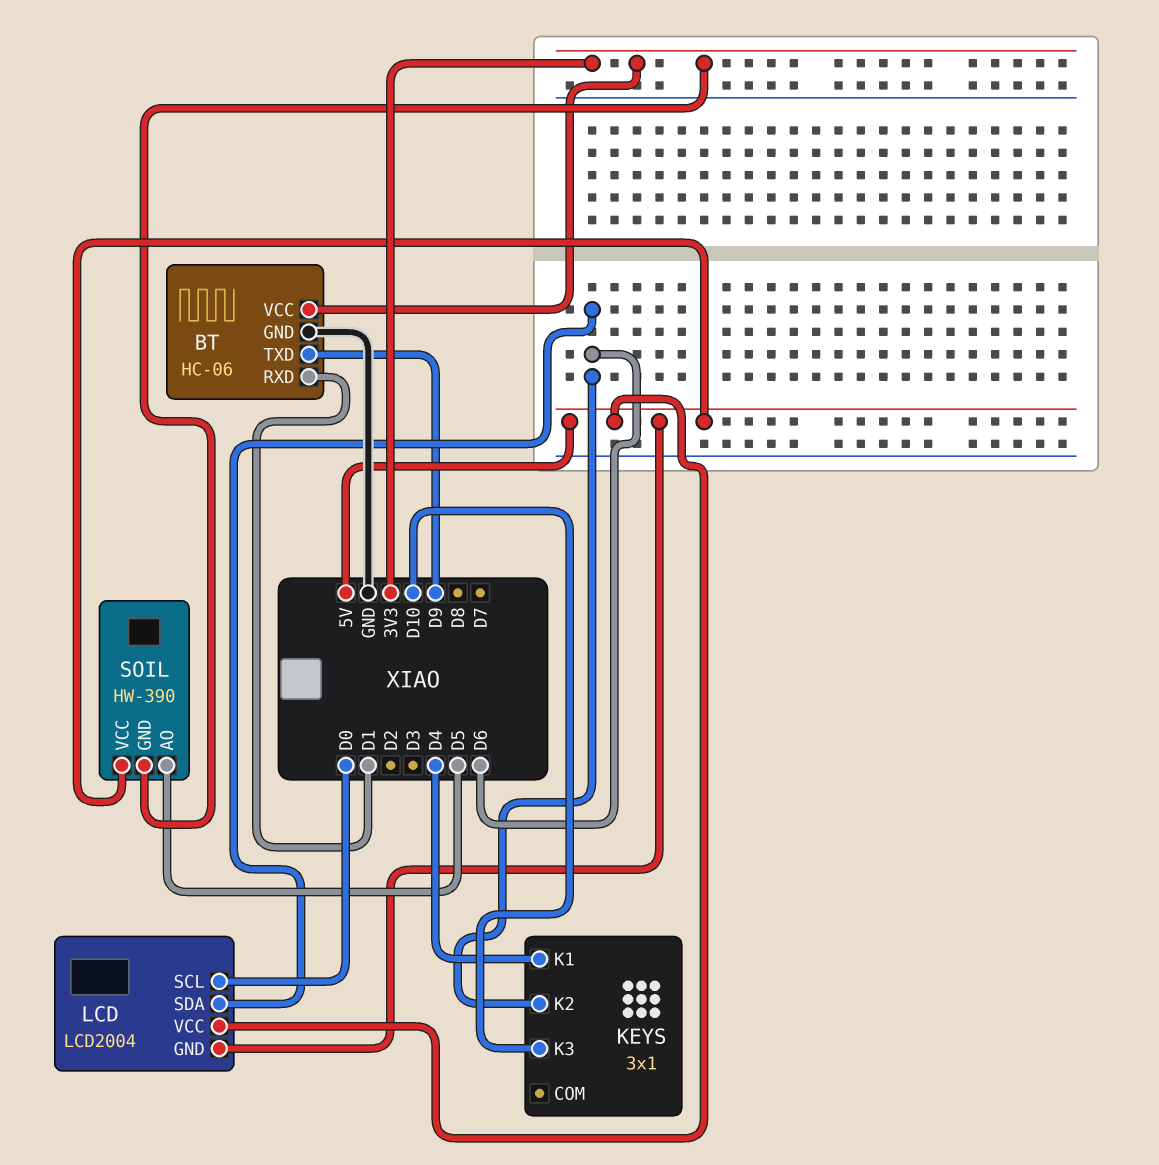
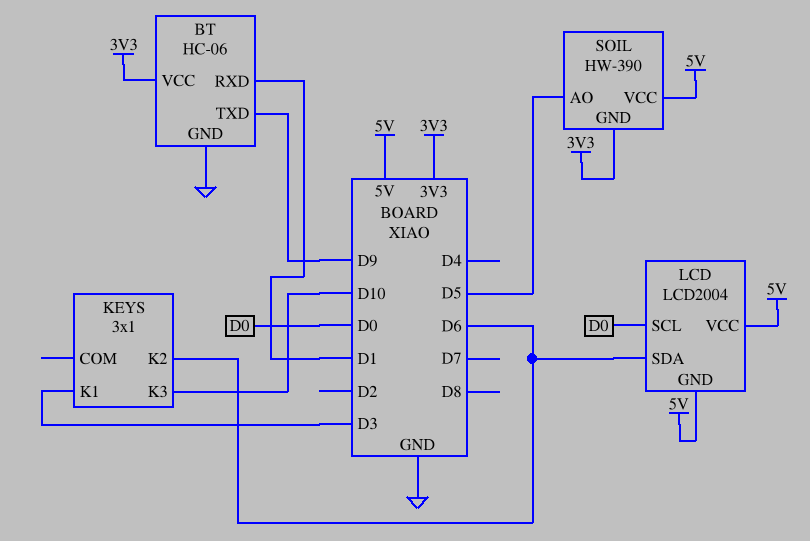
KEYS pin K1: D4 -> D3

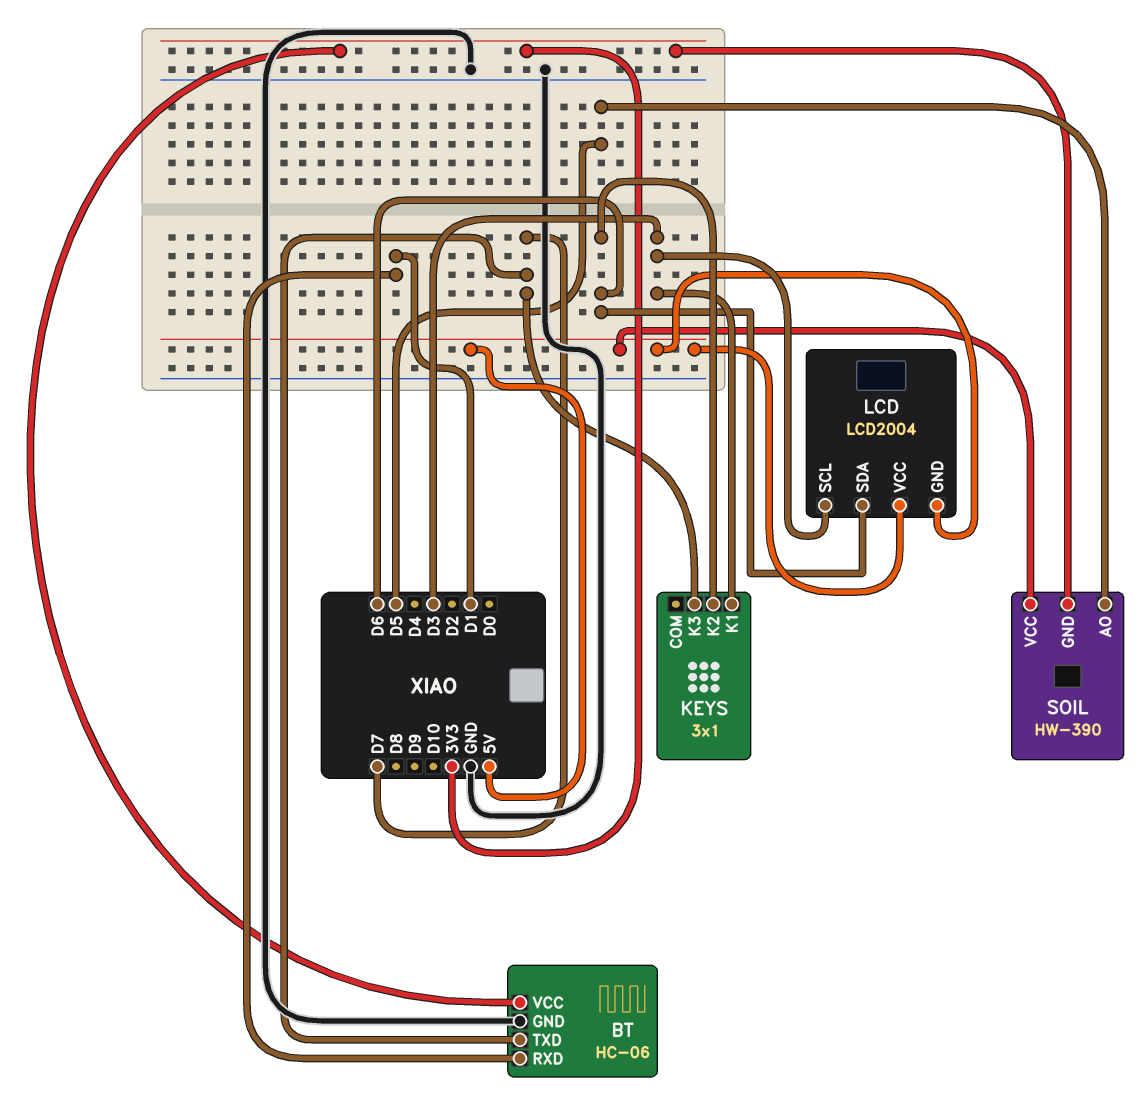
BT pin TXD: D9 -> D7
KEYS pin K3: D10 -> D7
LCD pin SCL: D0 -> D3

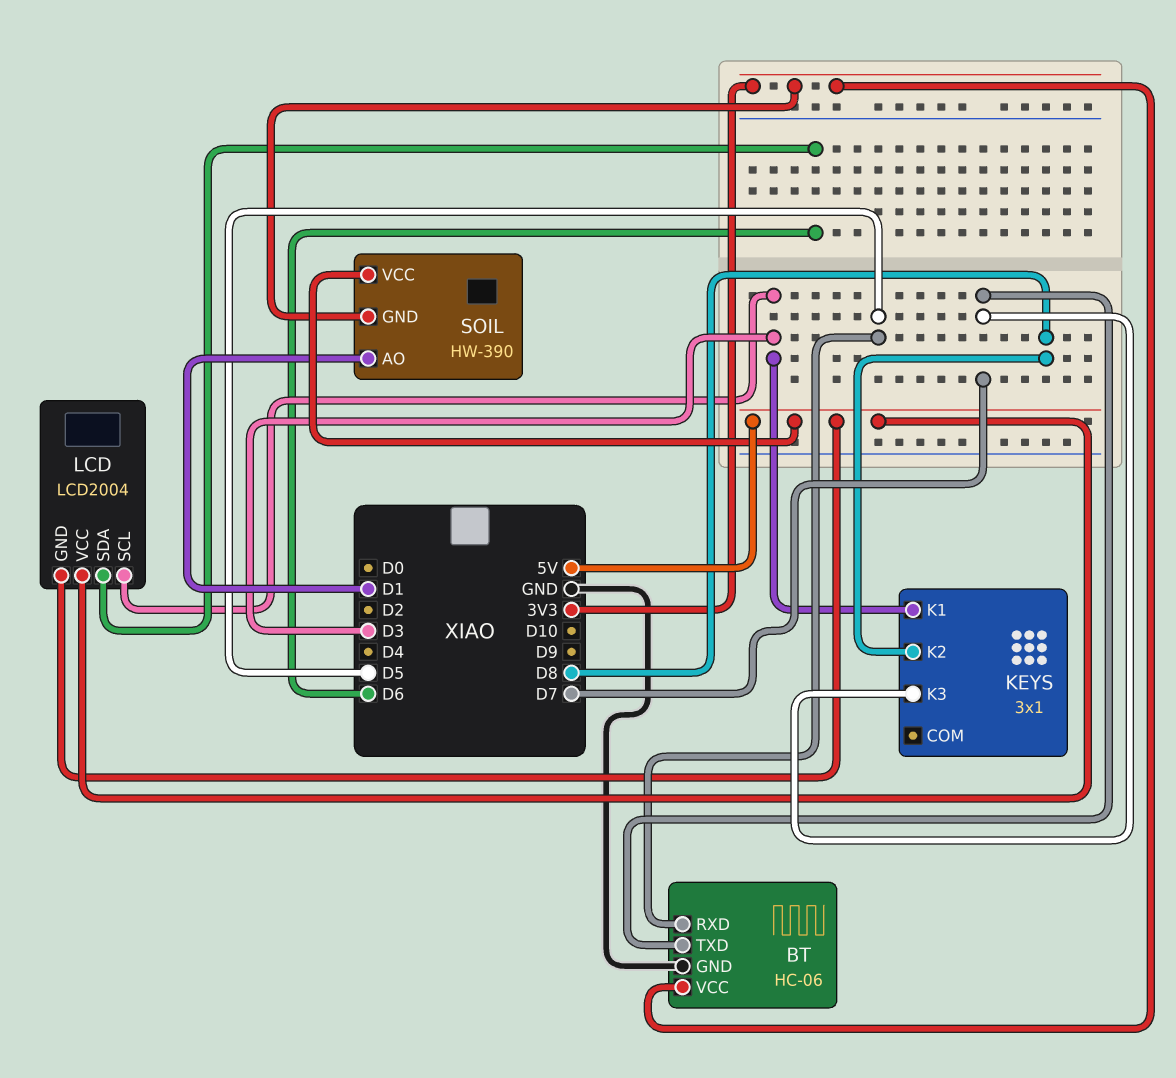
BT pin RXD: D1 -> D5
KEYS pin K2: D6 -> D8
SOIL pin AO: D5 -> D1

